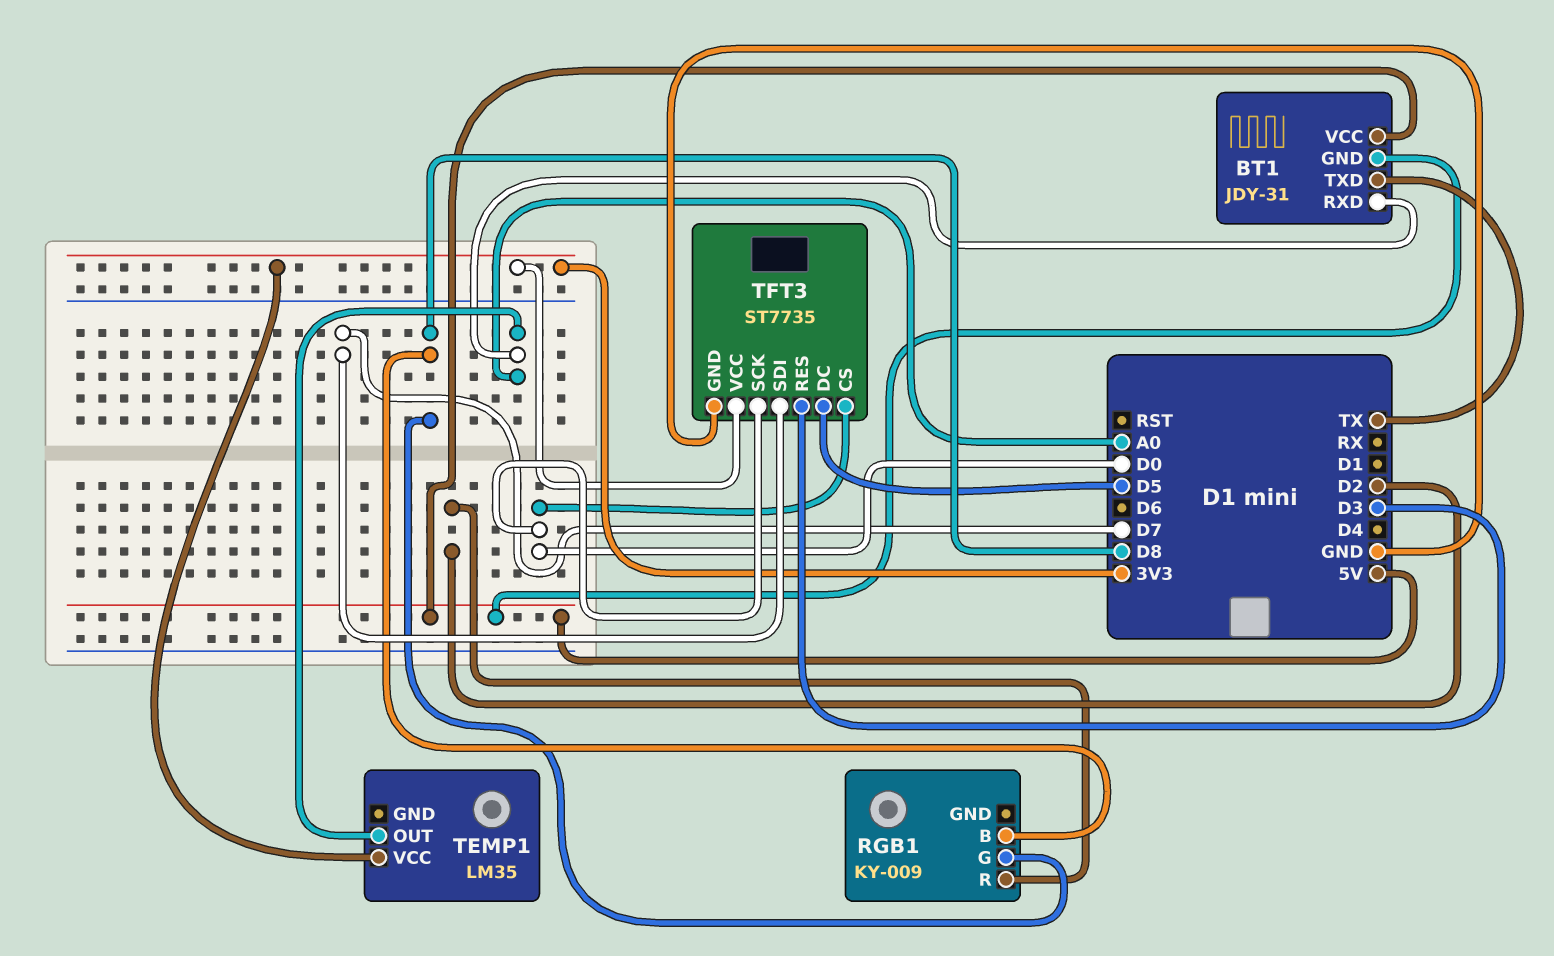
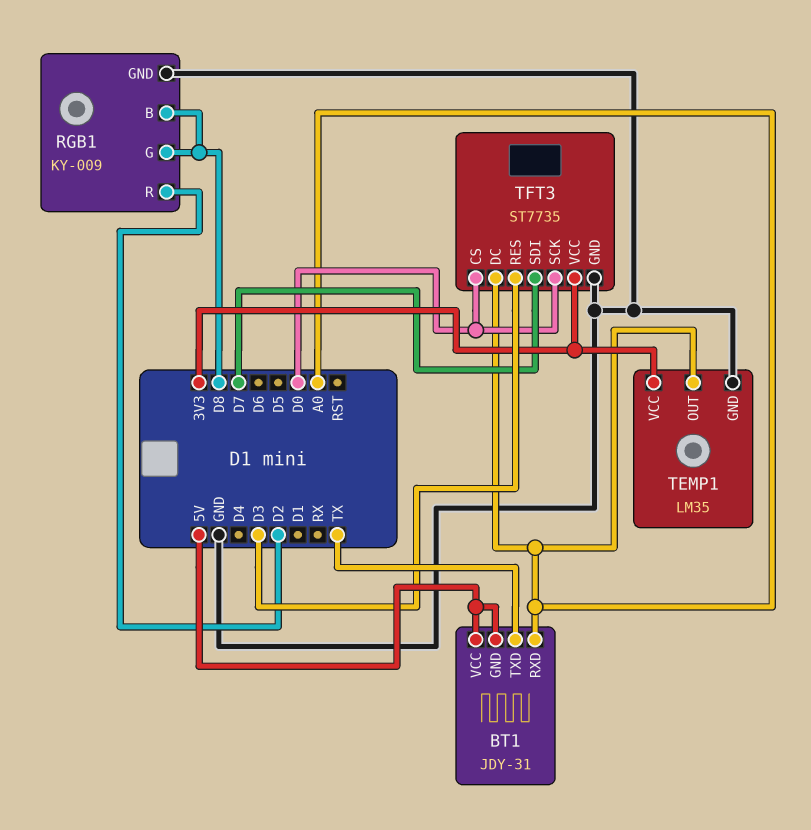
RGB1 pin GND: none -> GND
TEMP1 pin GND: none -> GND
TFT3 pin DC: D5 -> A0

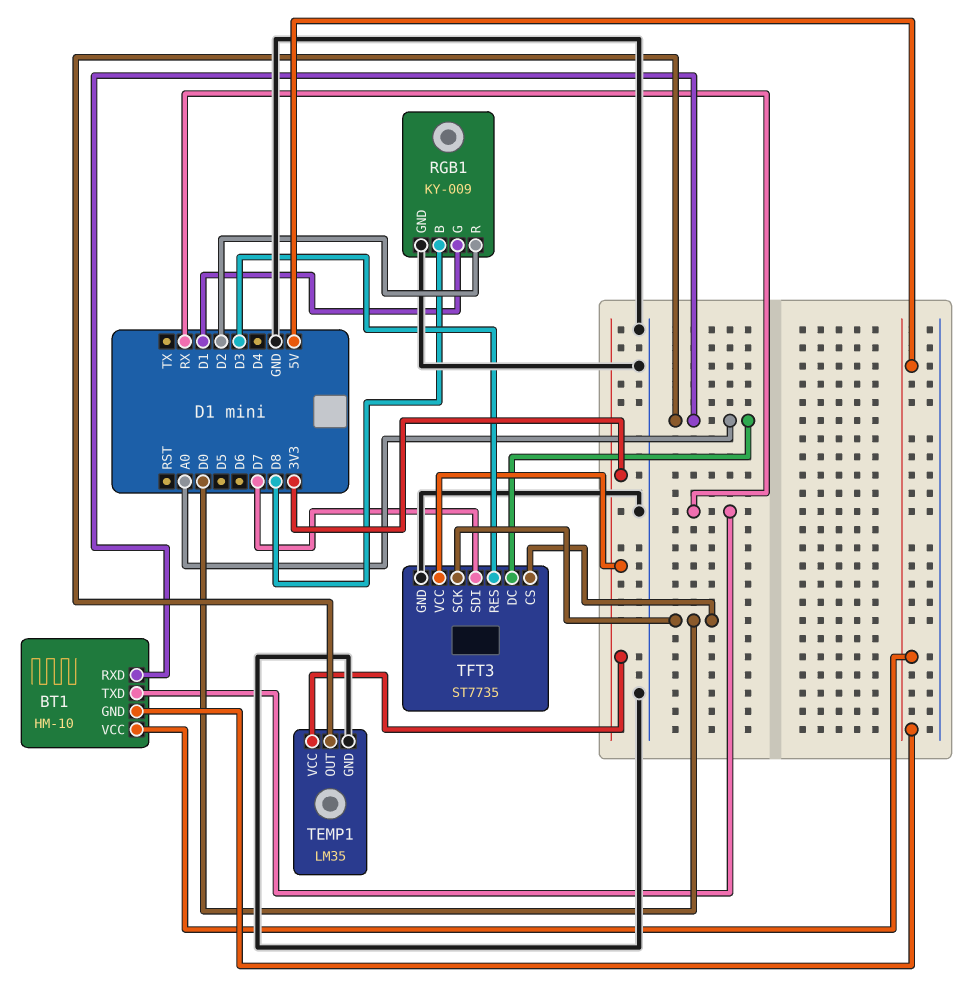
BT1: JDY-31 -> HM-10
BT1 pin TXD: TX -> RX
RGB1 pin G: D8 -> D1

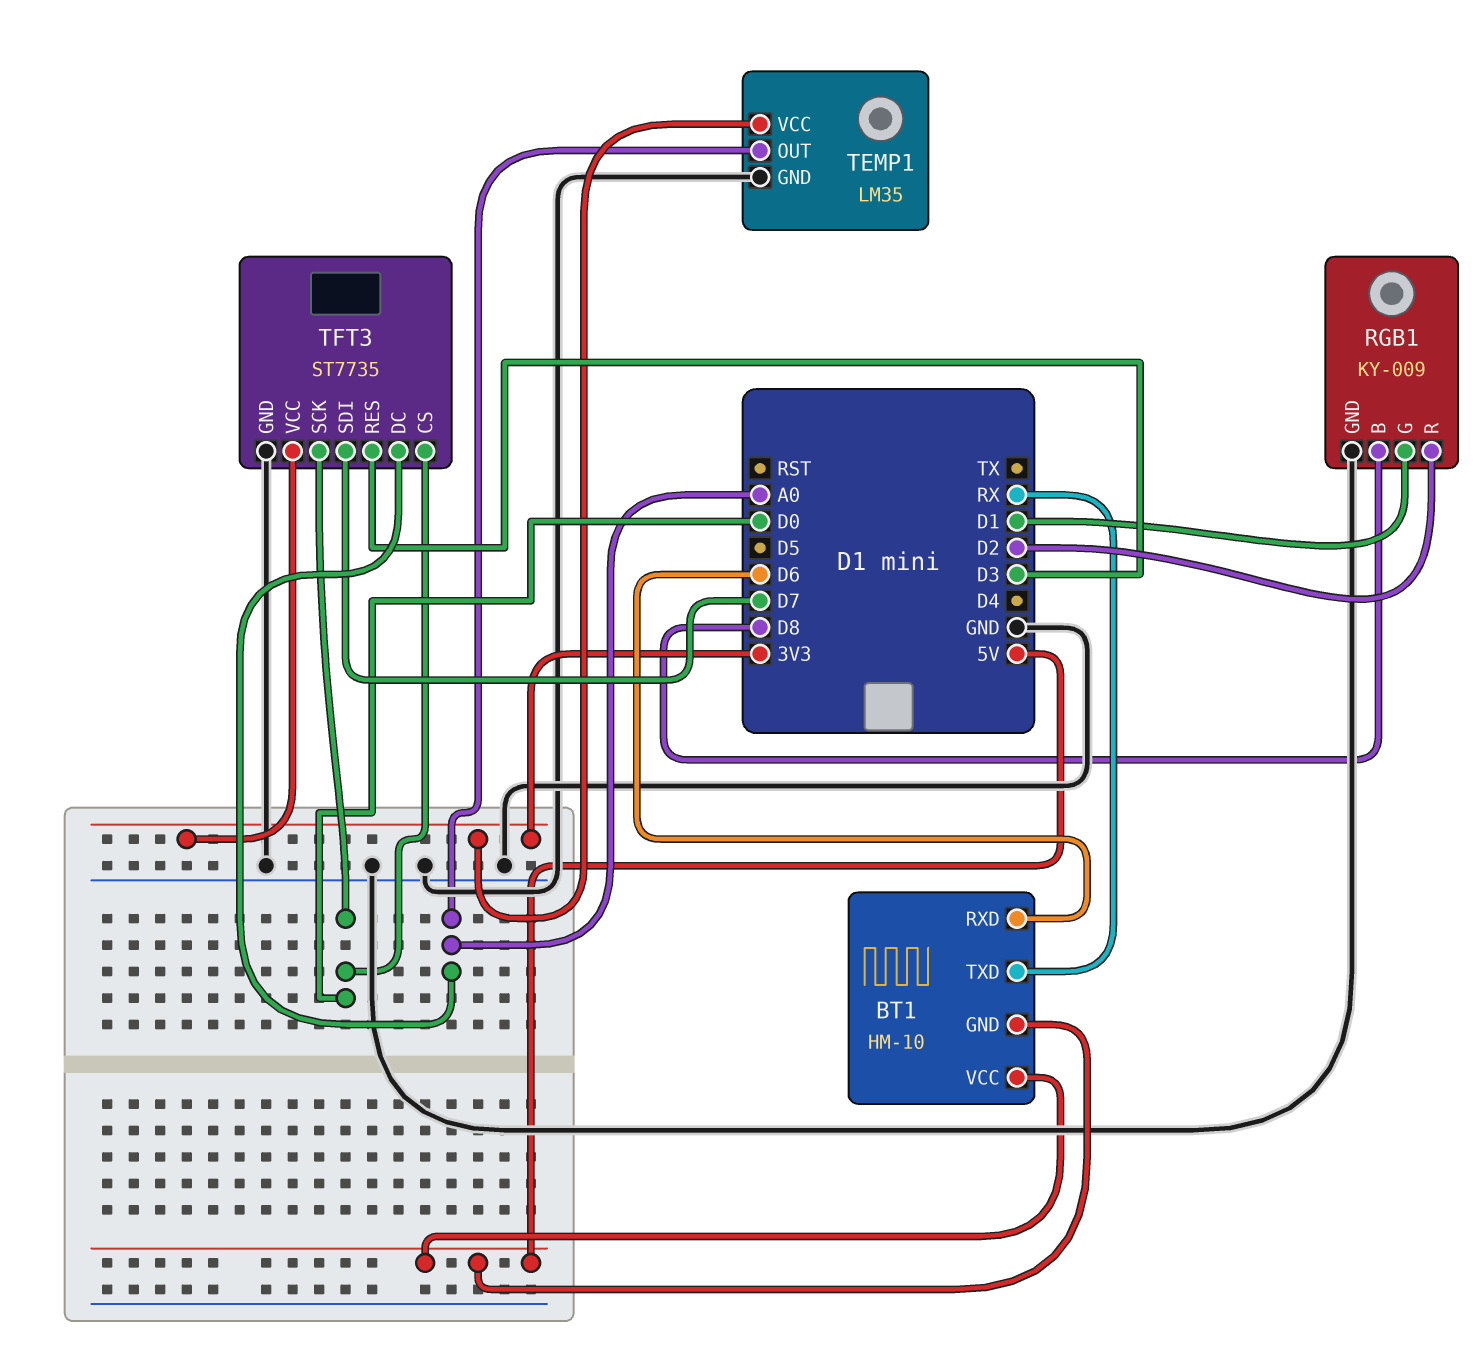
BT1 pin RXD: A0 -> D6

